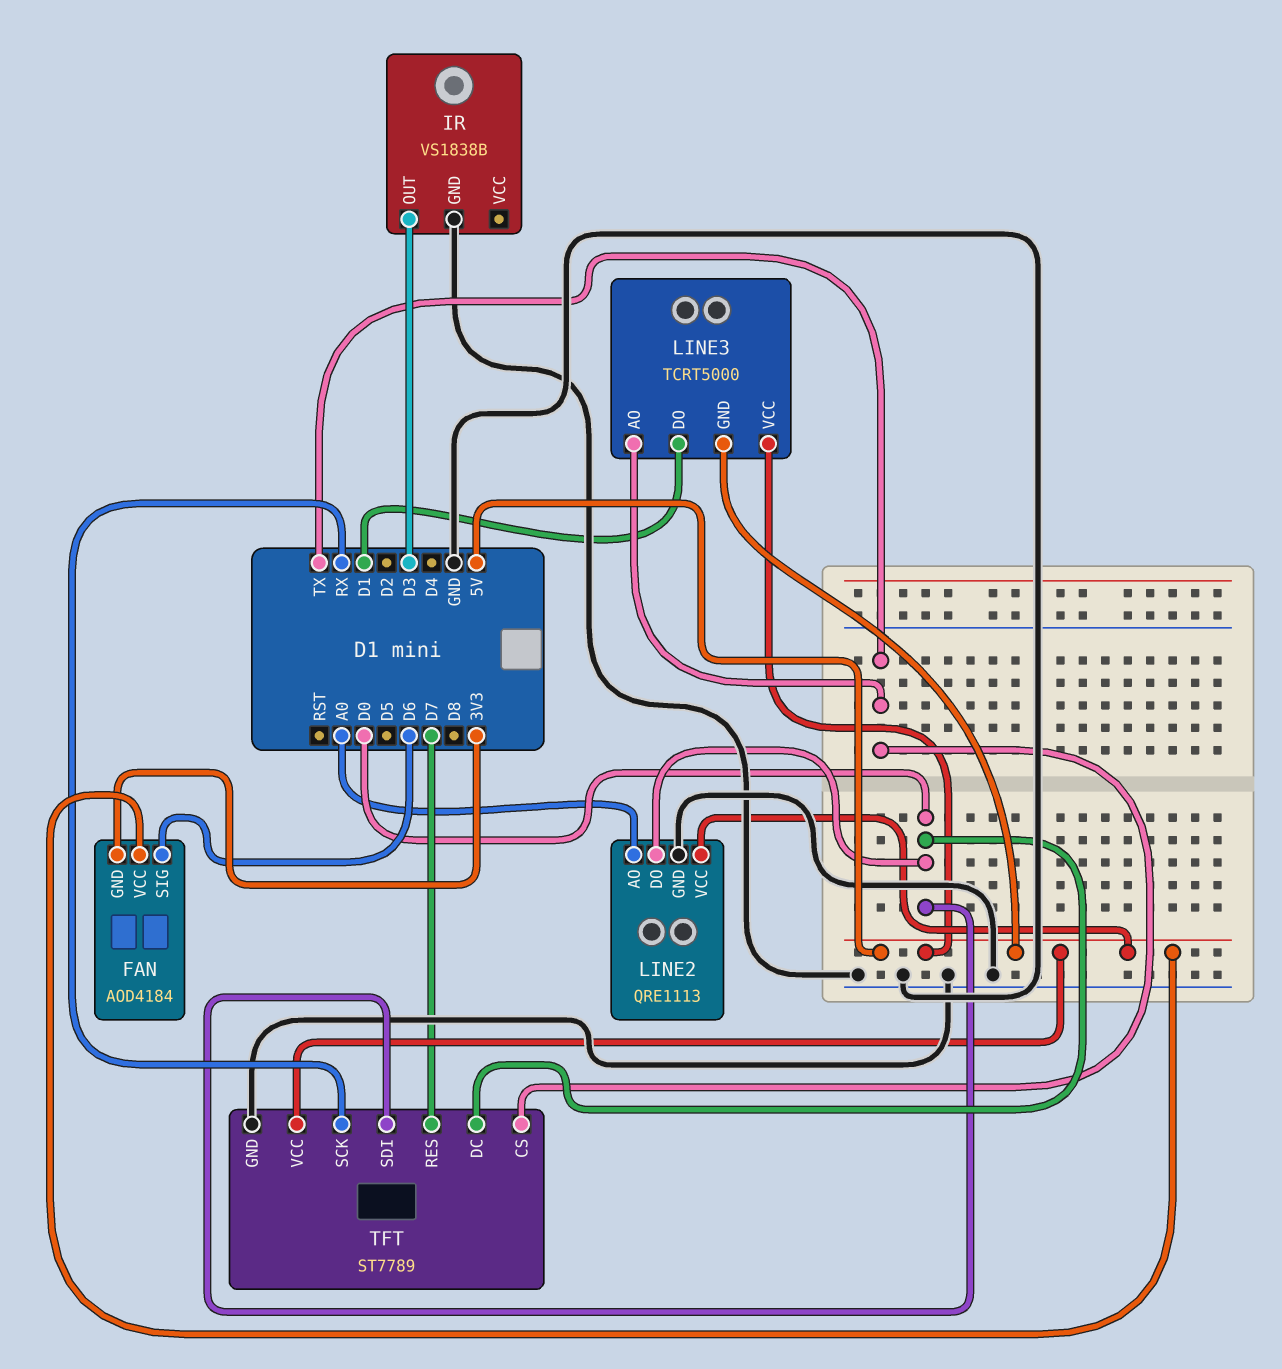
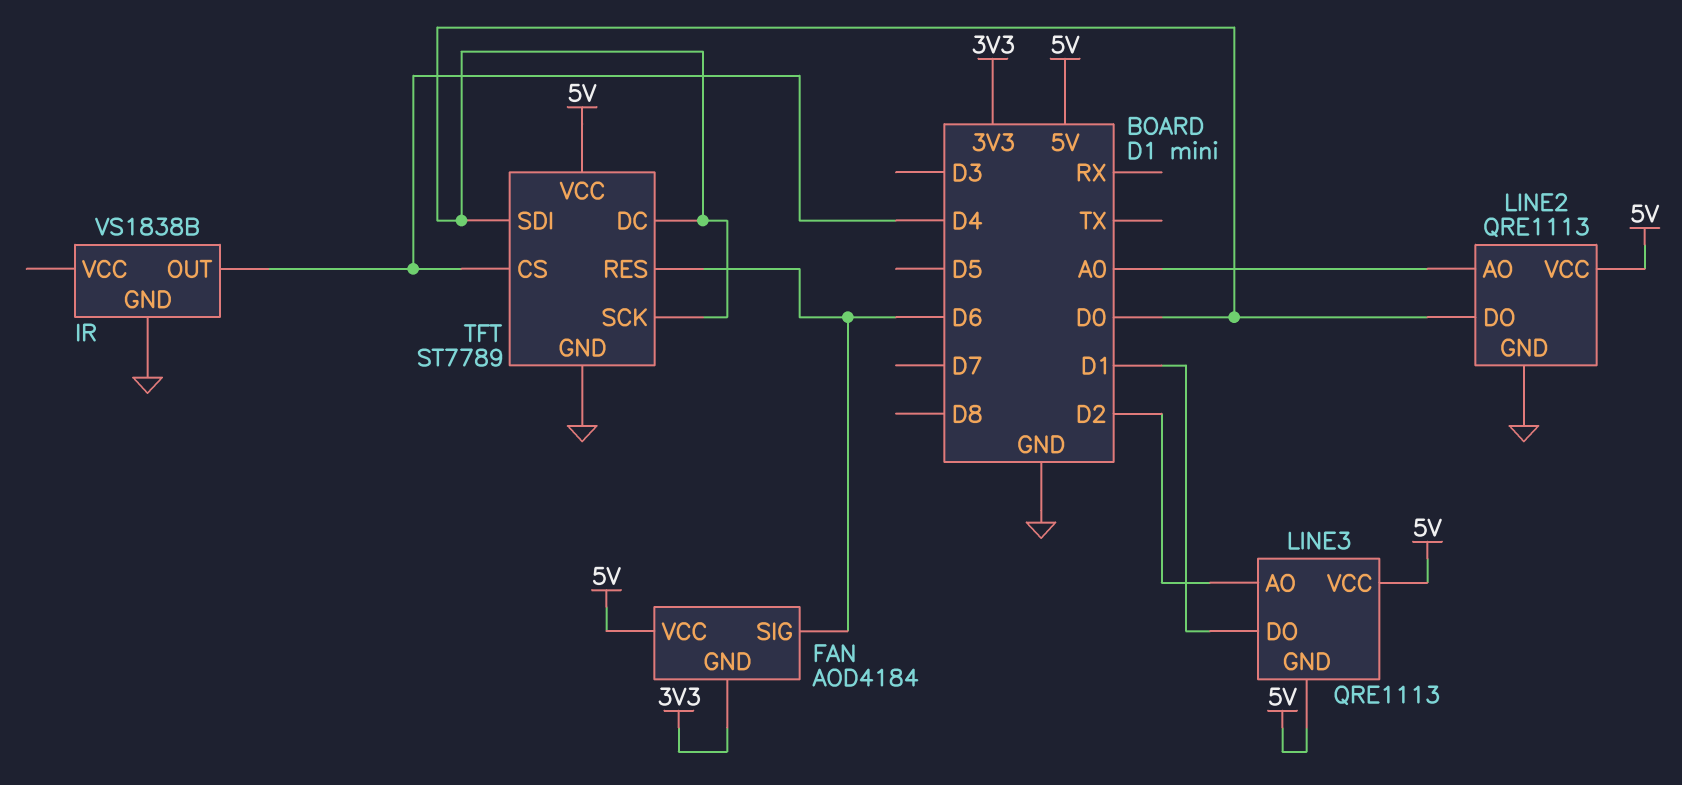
IR pin OUT: D3 -> D4
LINE3: TCRT5000 -> QRE1113
LINE3 pin AO: TX -> D2
TFT pin CS: TX -> D4
TFT pin RES: D7 -> D6
TFT pin SCK: RX -> D0

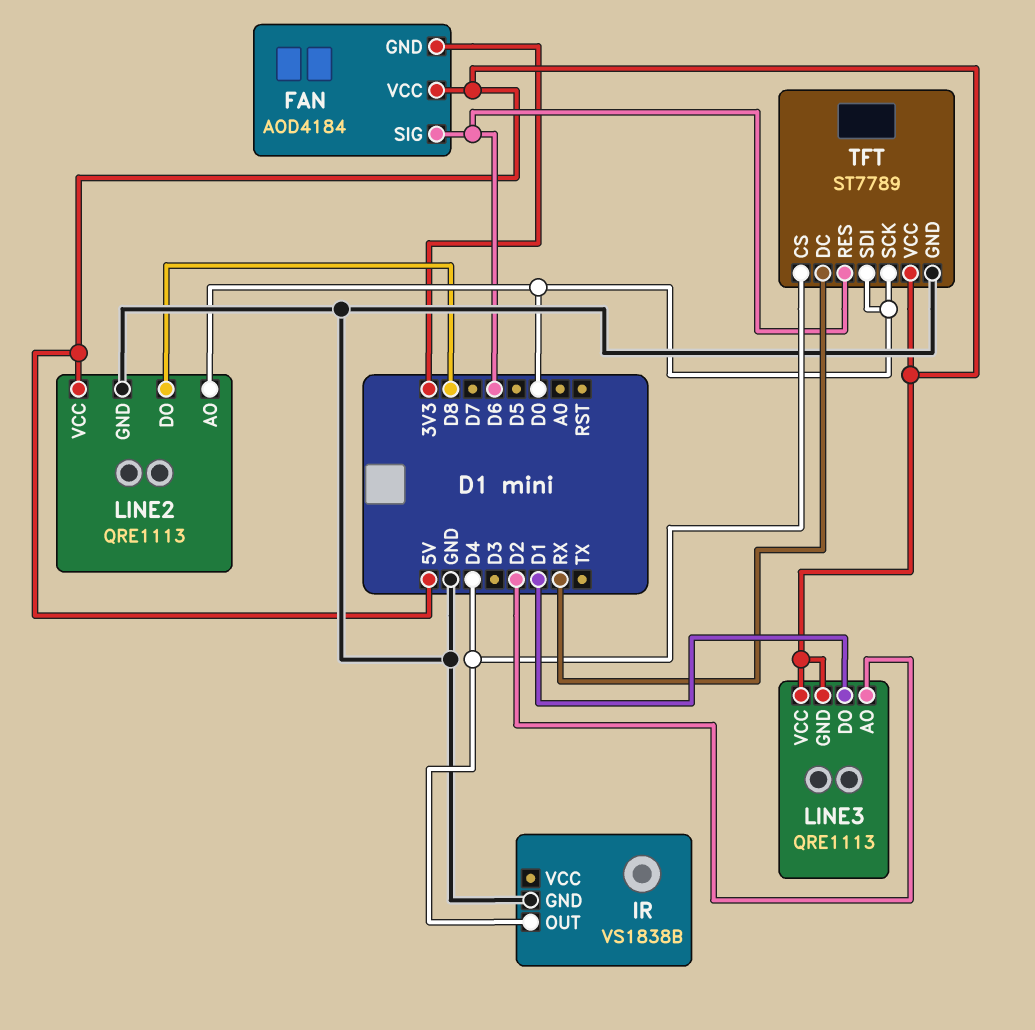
LINE2 pin AO: A0 -> D0
LINE2 pin DO: D0 -> D8
TFT pin DC: D0 -> RX

